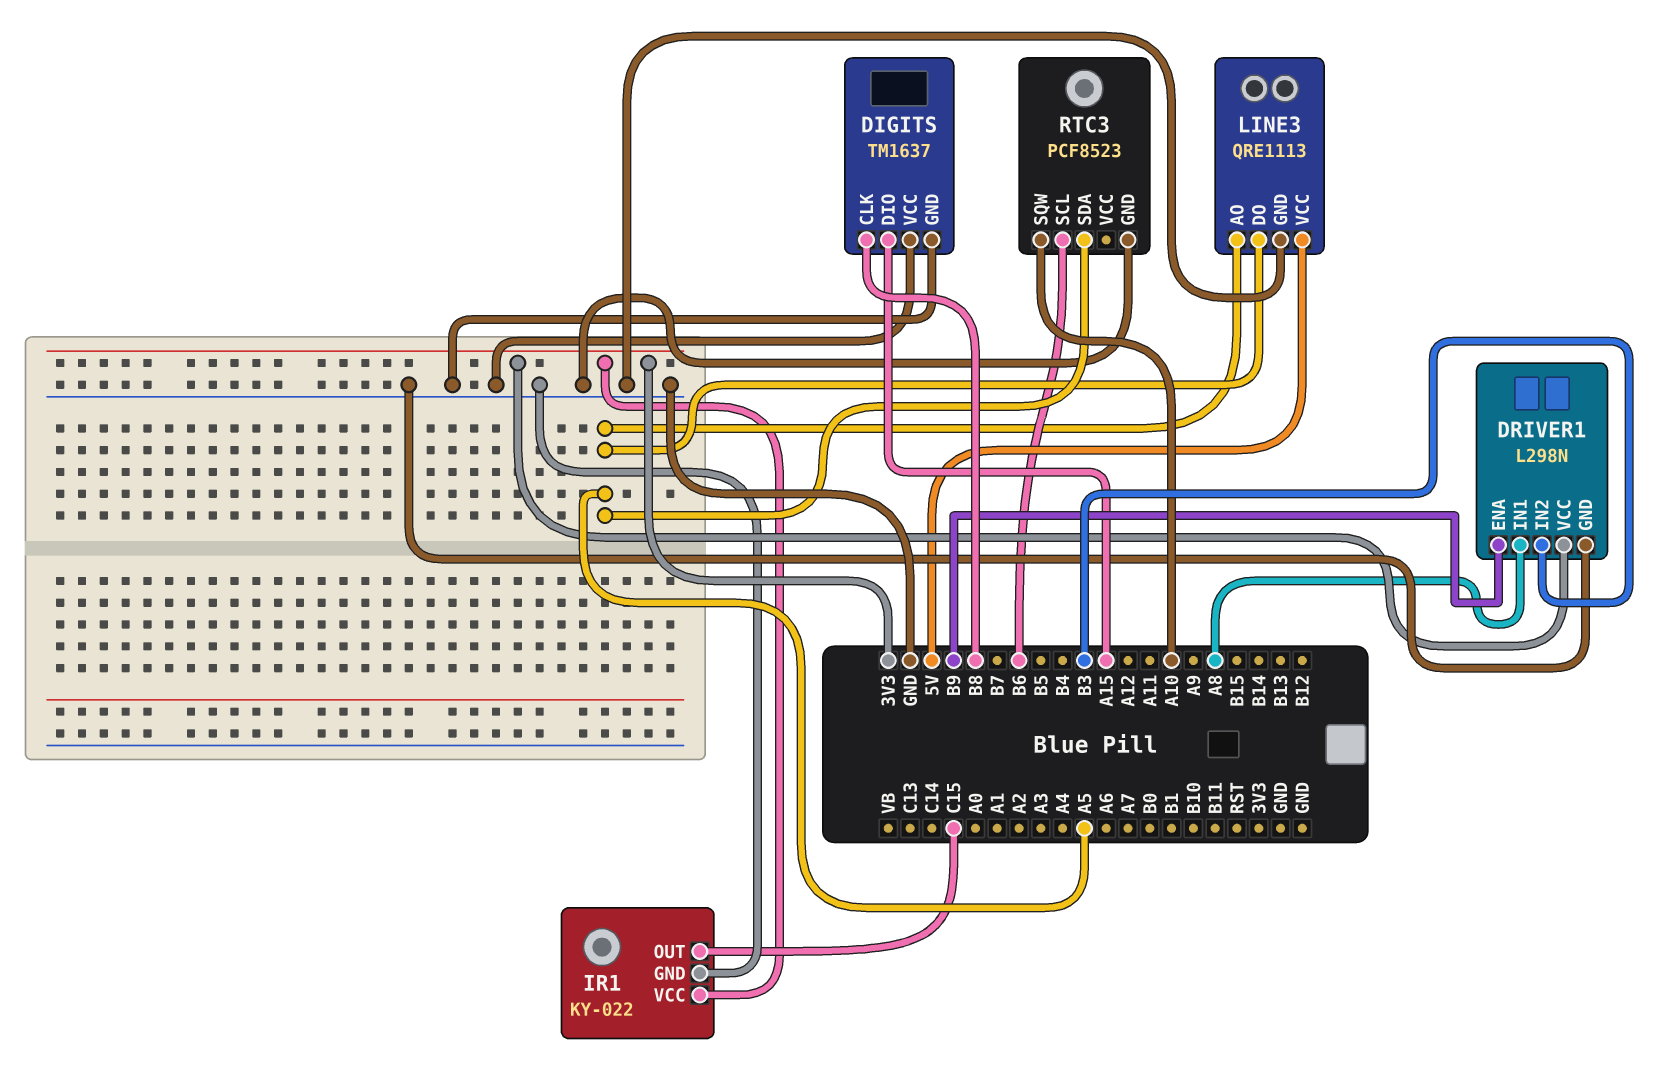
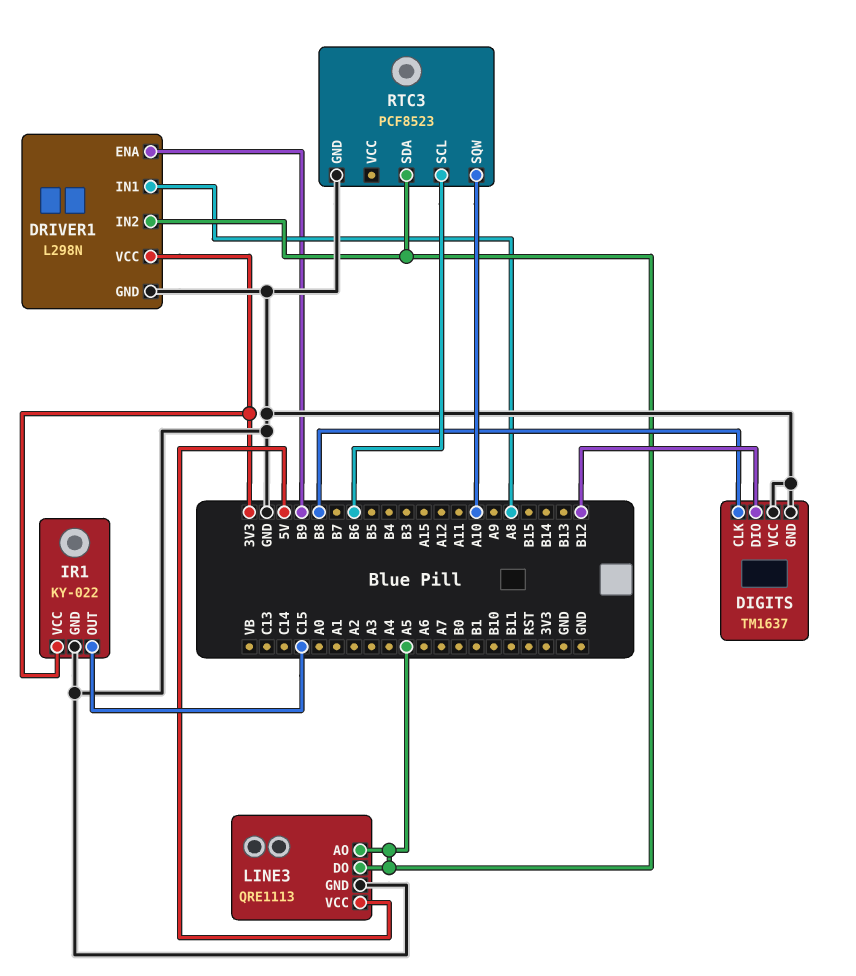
DIGITS pin DIO: A15 -> B12
DRIVER1 pin IN2: B3 -> A5

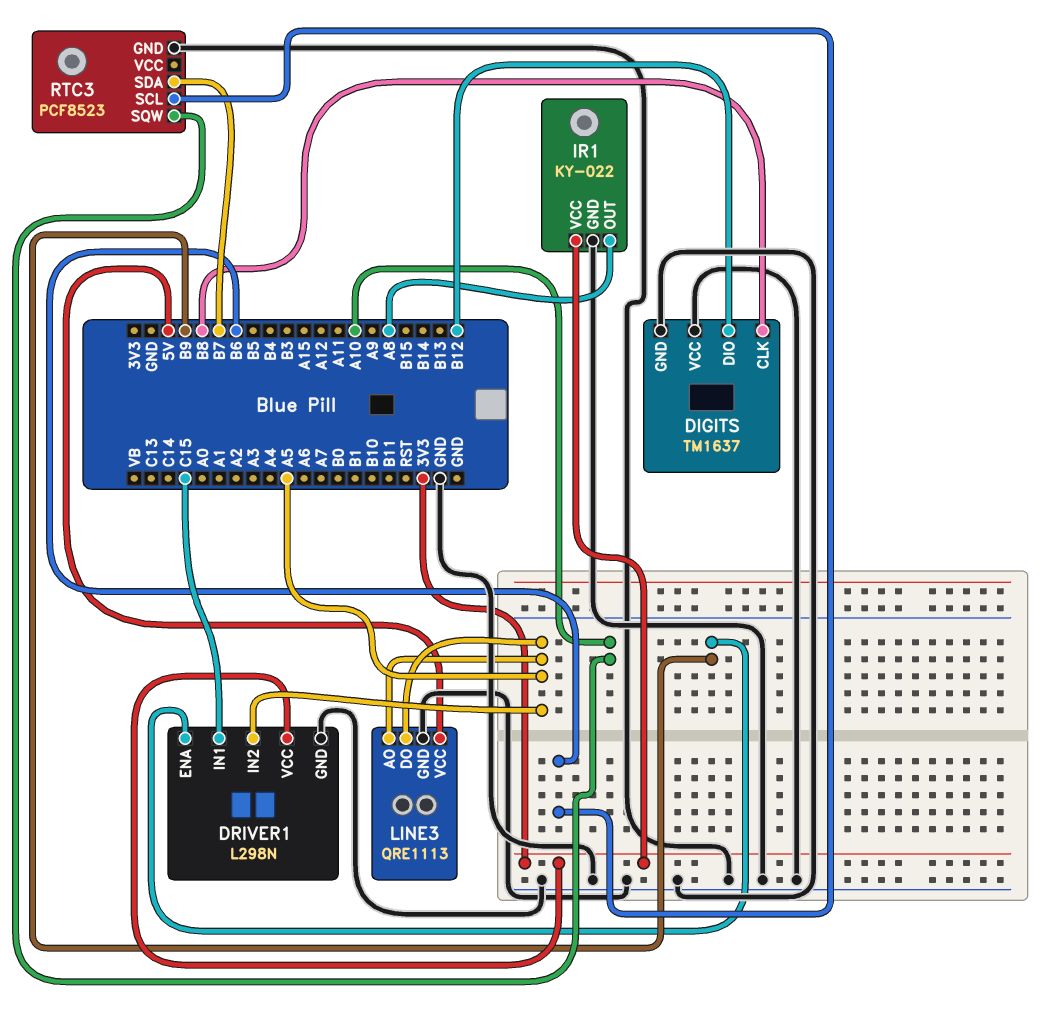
DRIVER1 pin IN1: A8 -> C15
IR1 pin OUT: C15 -> A8
RTC3 pin SDA: A5 -> B7

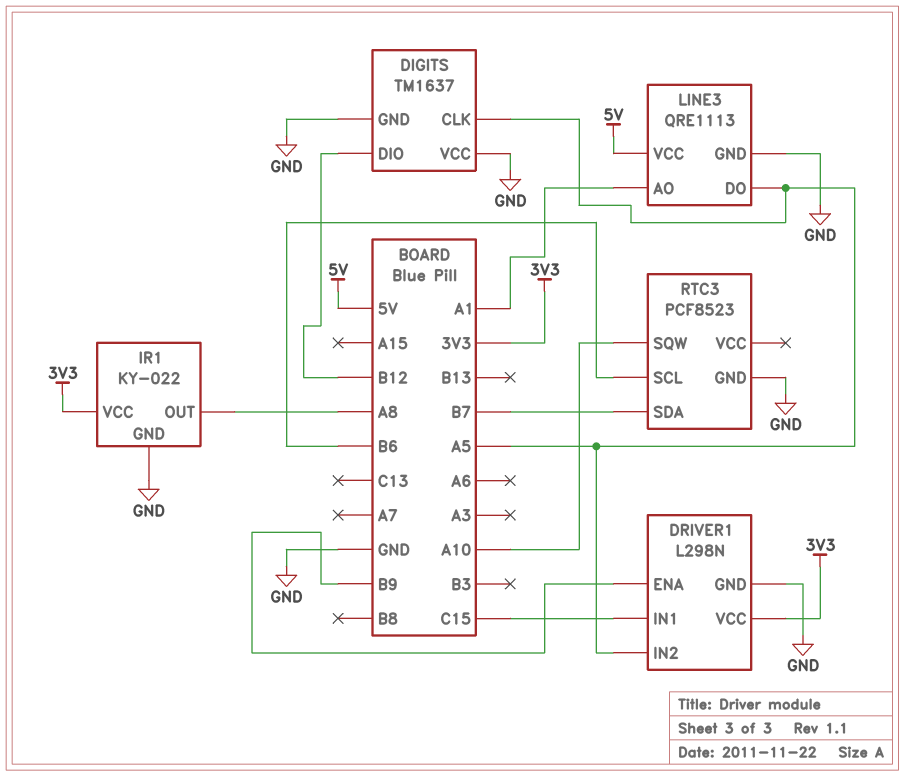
DIGITS pin CLK: B8 -> A5
LINE3 pin AO: A5 -> A1

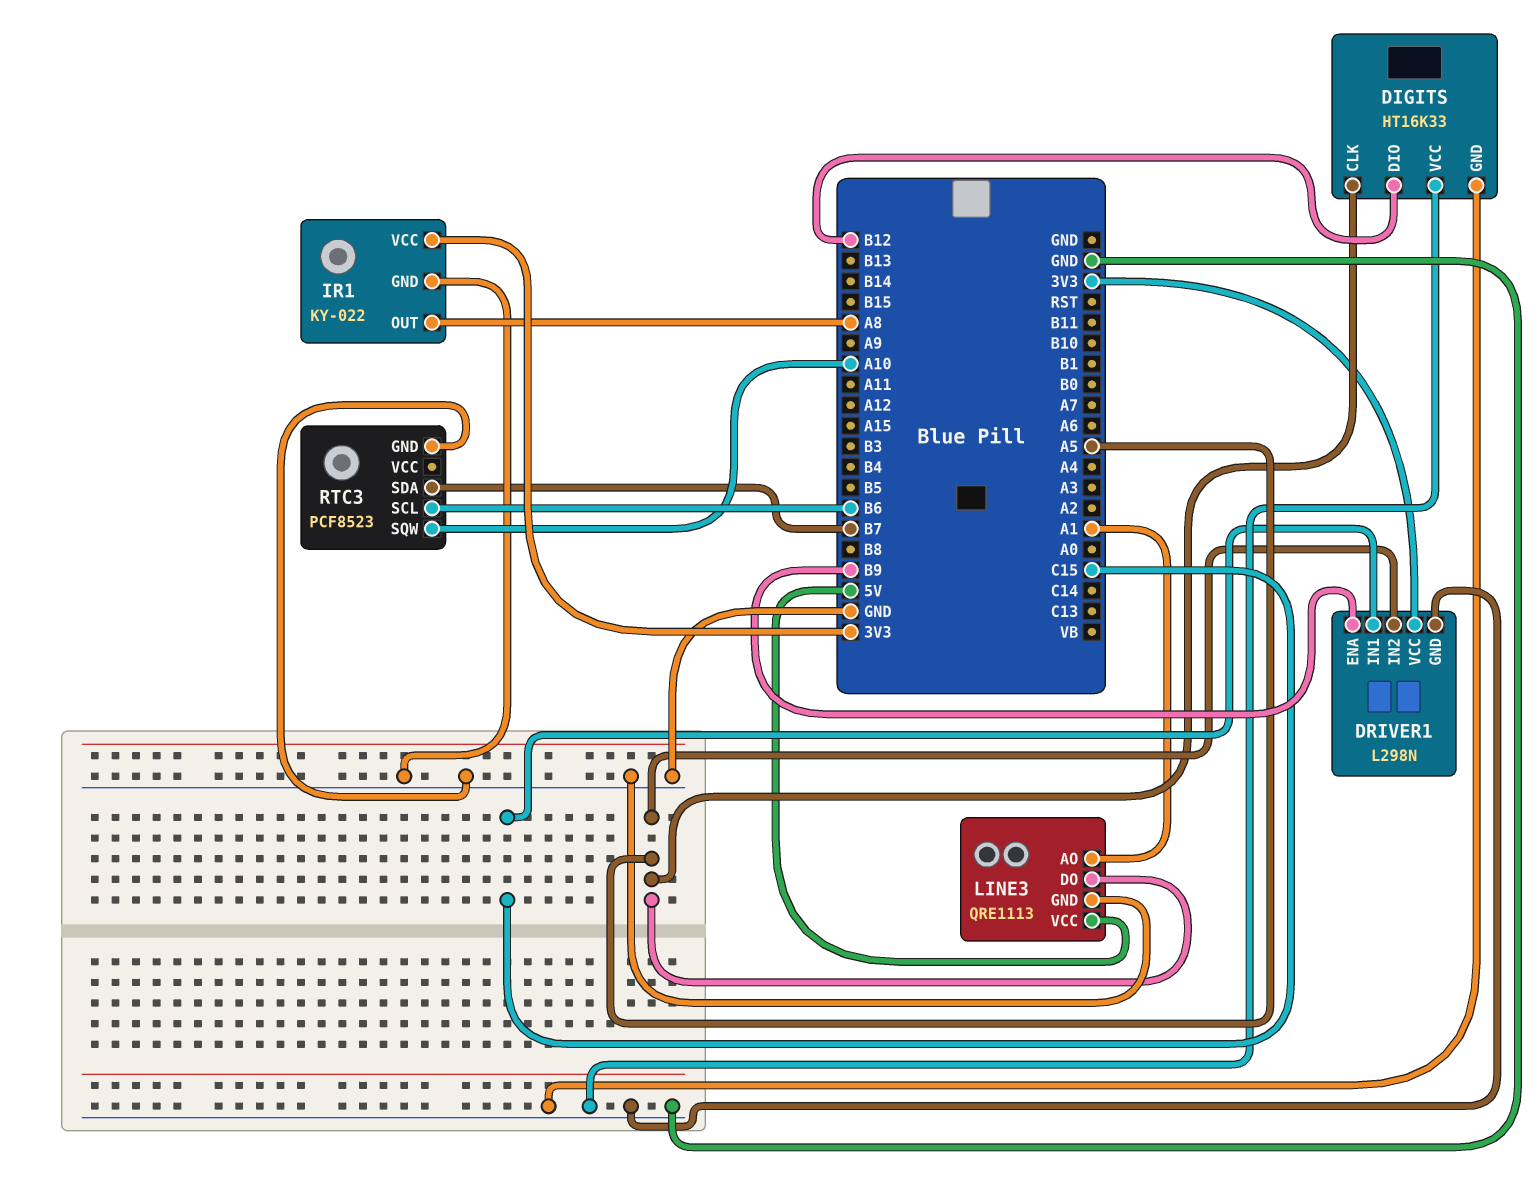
DIGITS: TM1637 -> HT16K33

